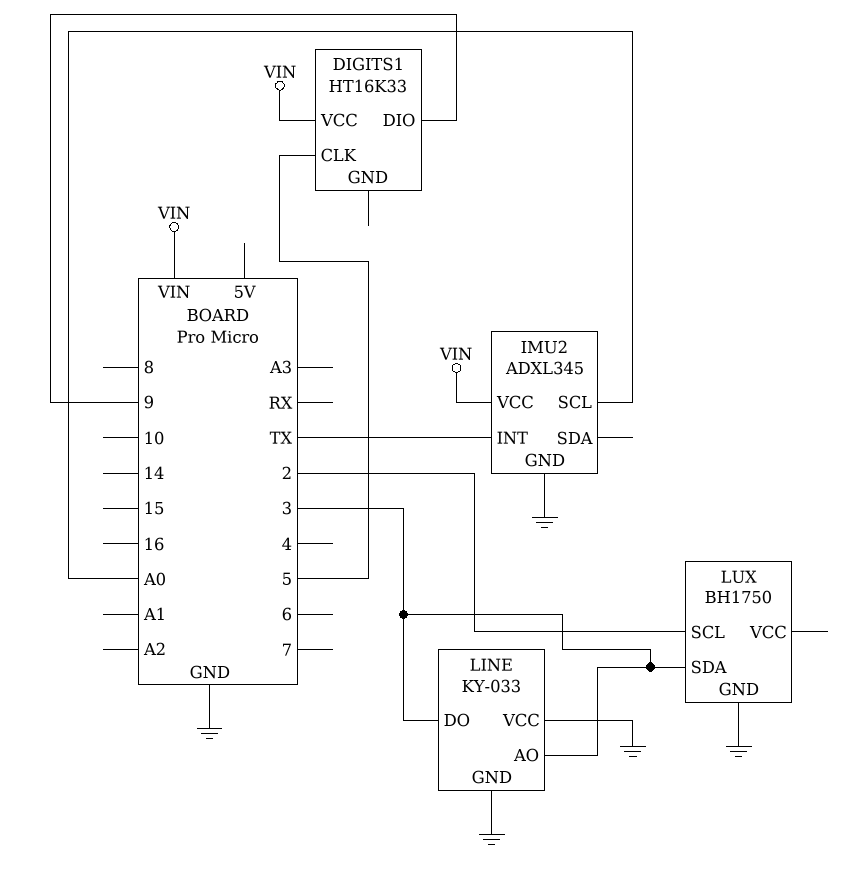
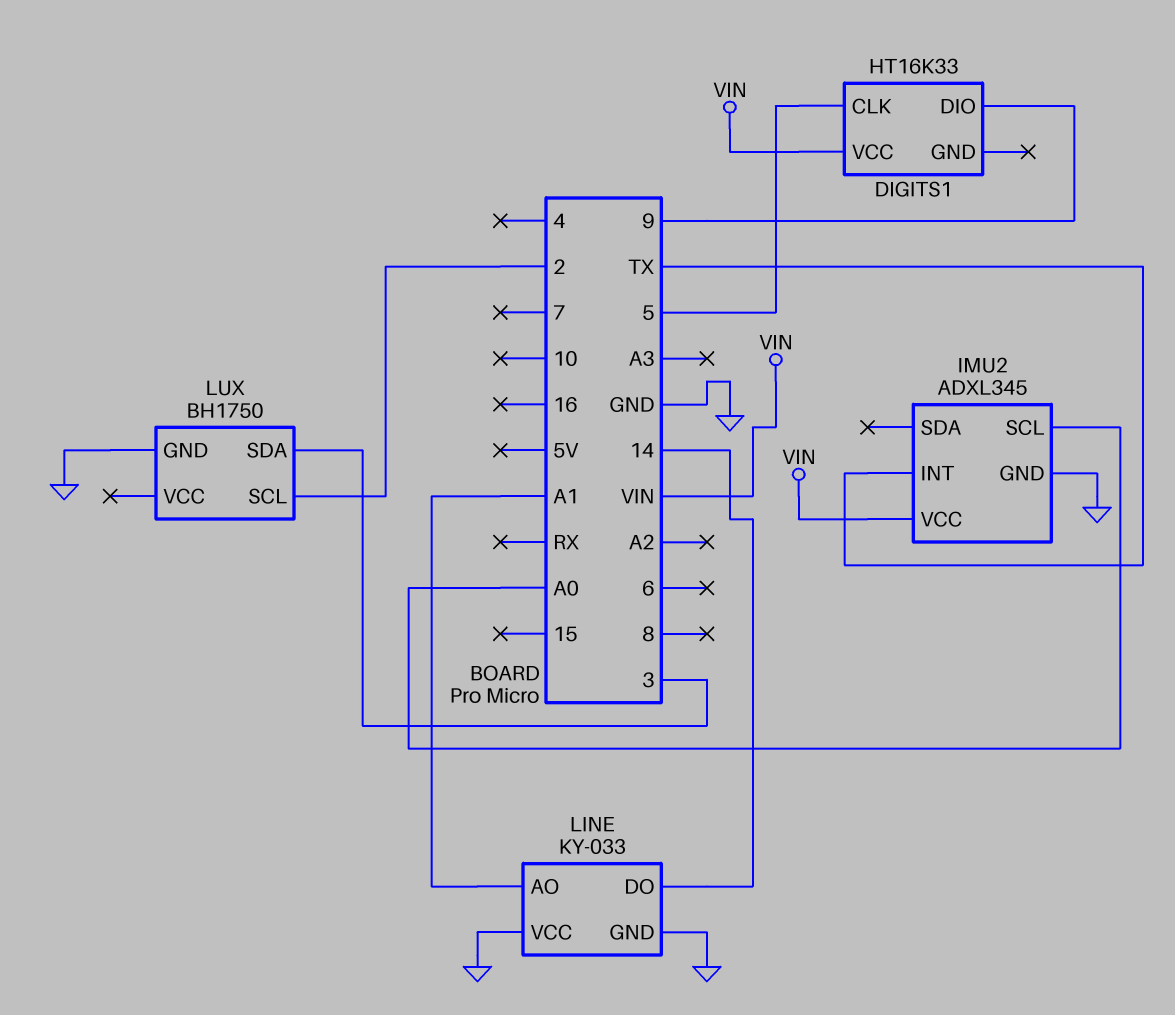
LINE pin AO: 3 -> A1
LINE pin DO: 3 -> 14

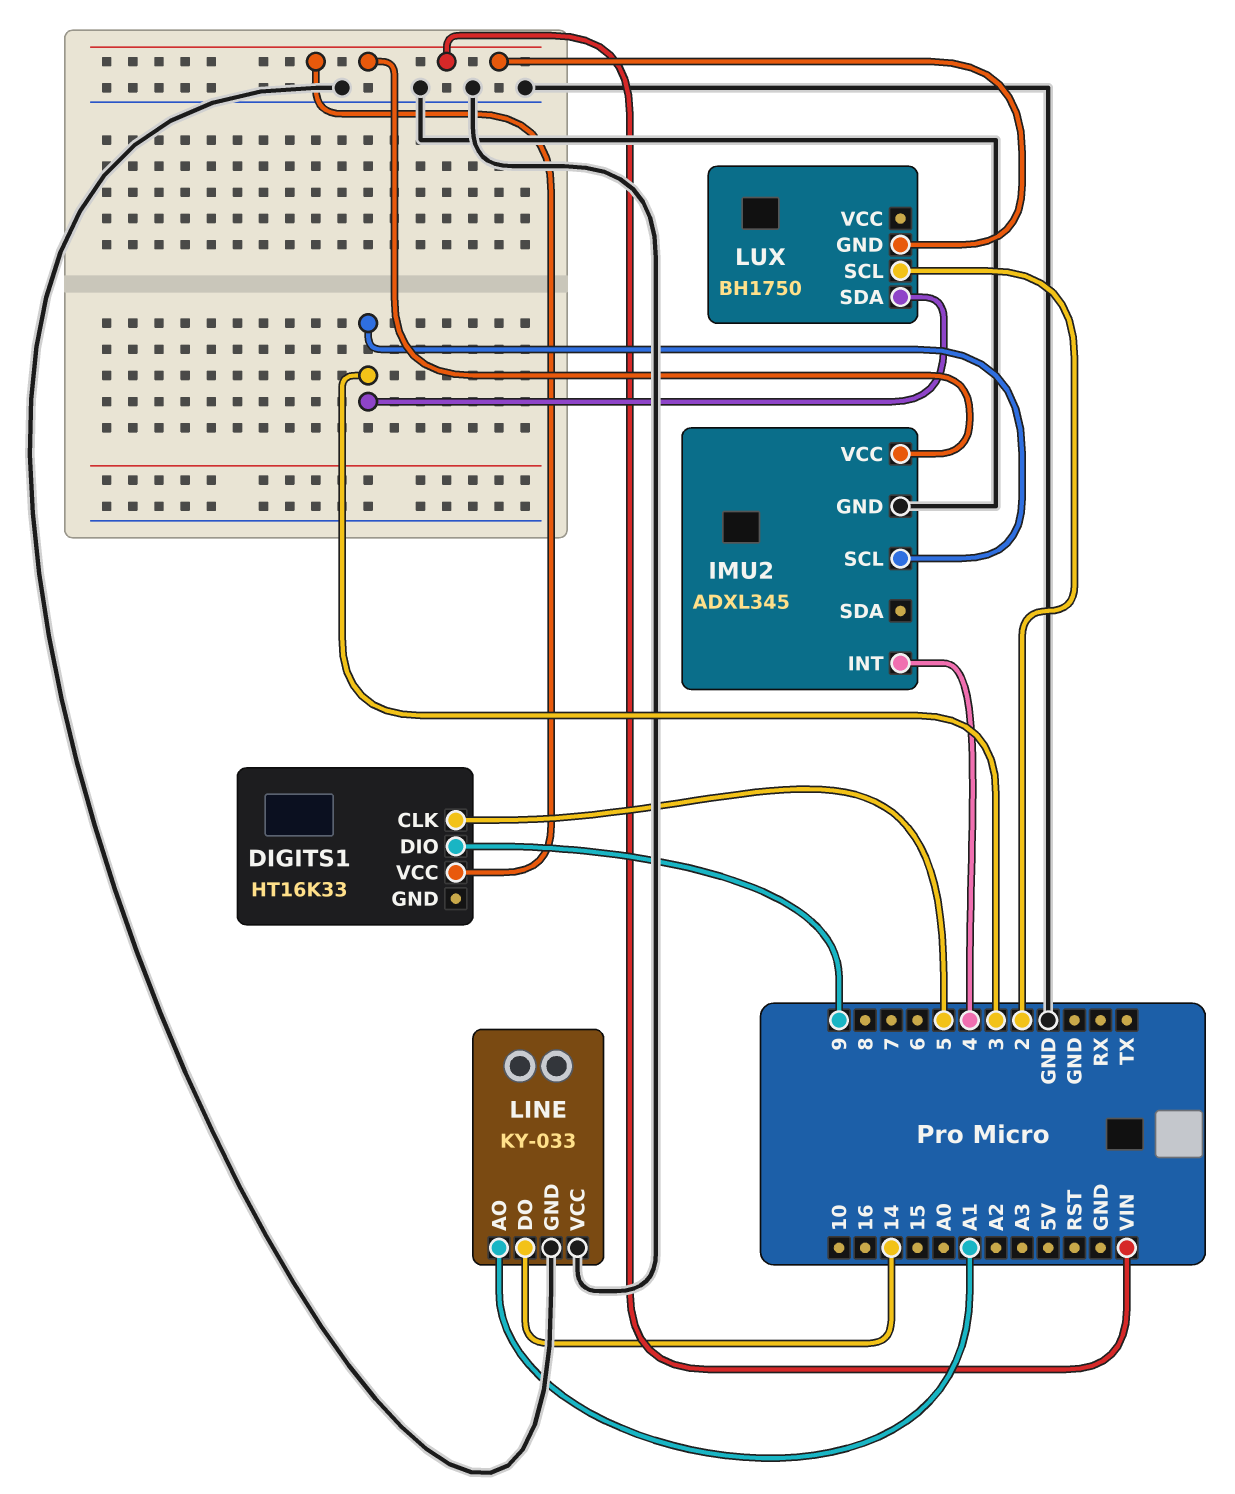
IMU2 pin INT: TX -> 4
IMU2 pin SCL: A0 -> 3
LUX pin GND: GND -> VIN

